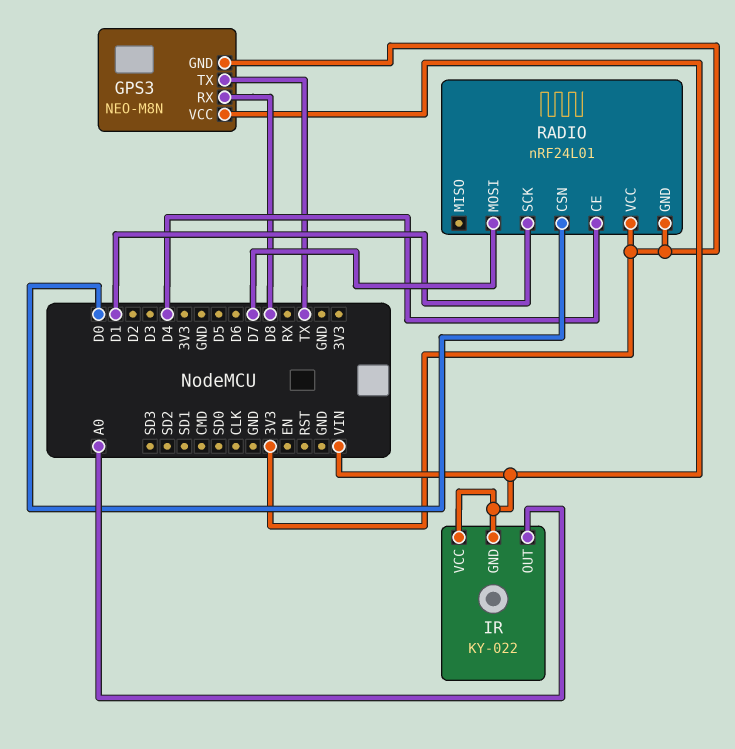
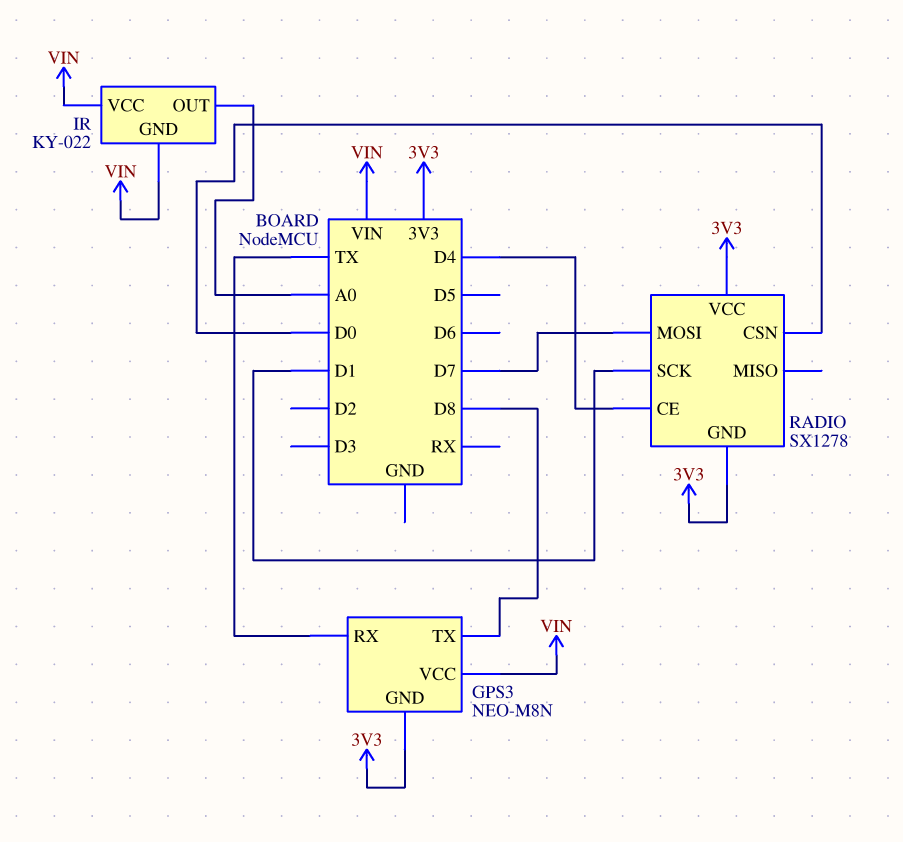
GPS3 pin RX: D8 -> TX
GPS3 pin TX: TX -> D8
RADIO: nRF24L01 -> SX1278

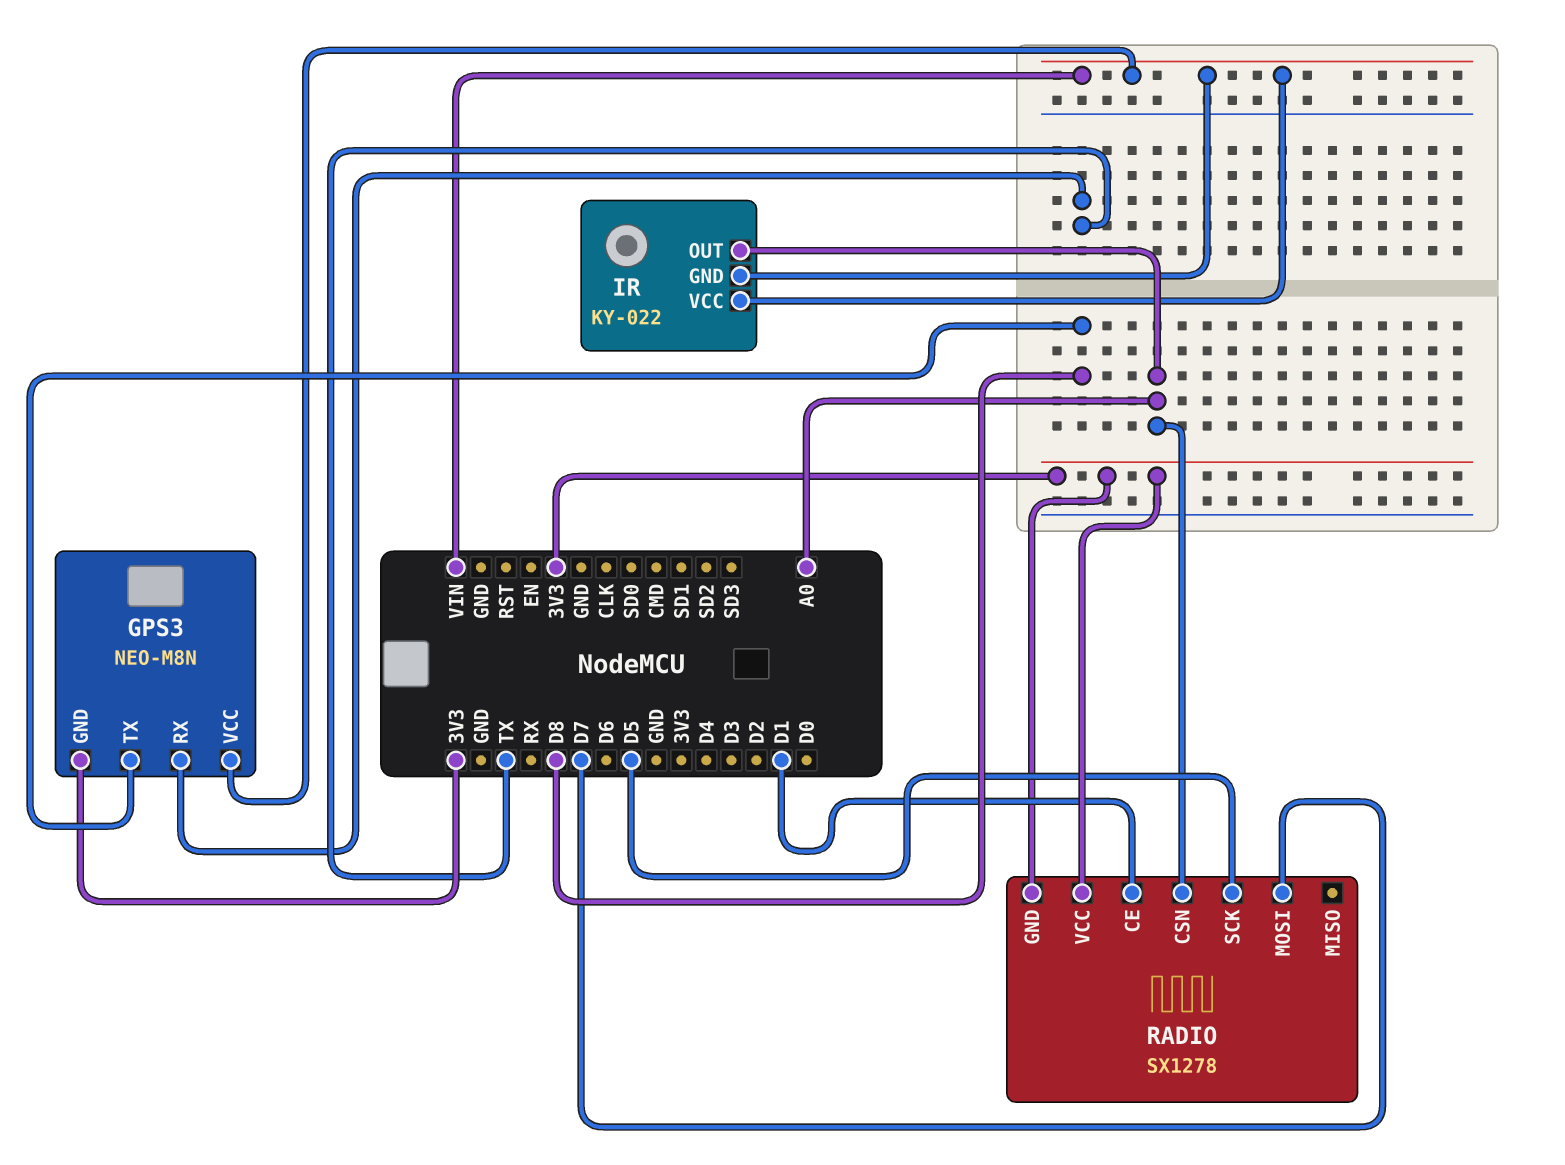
RADIO pin CE: D4 -> D1
RADIO pin CSN: D0 -> A0
RADIO pin SCK: D1 -> D5

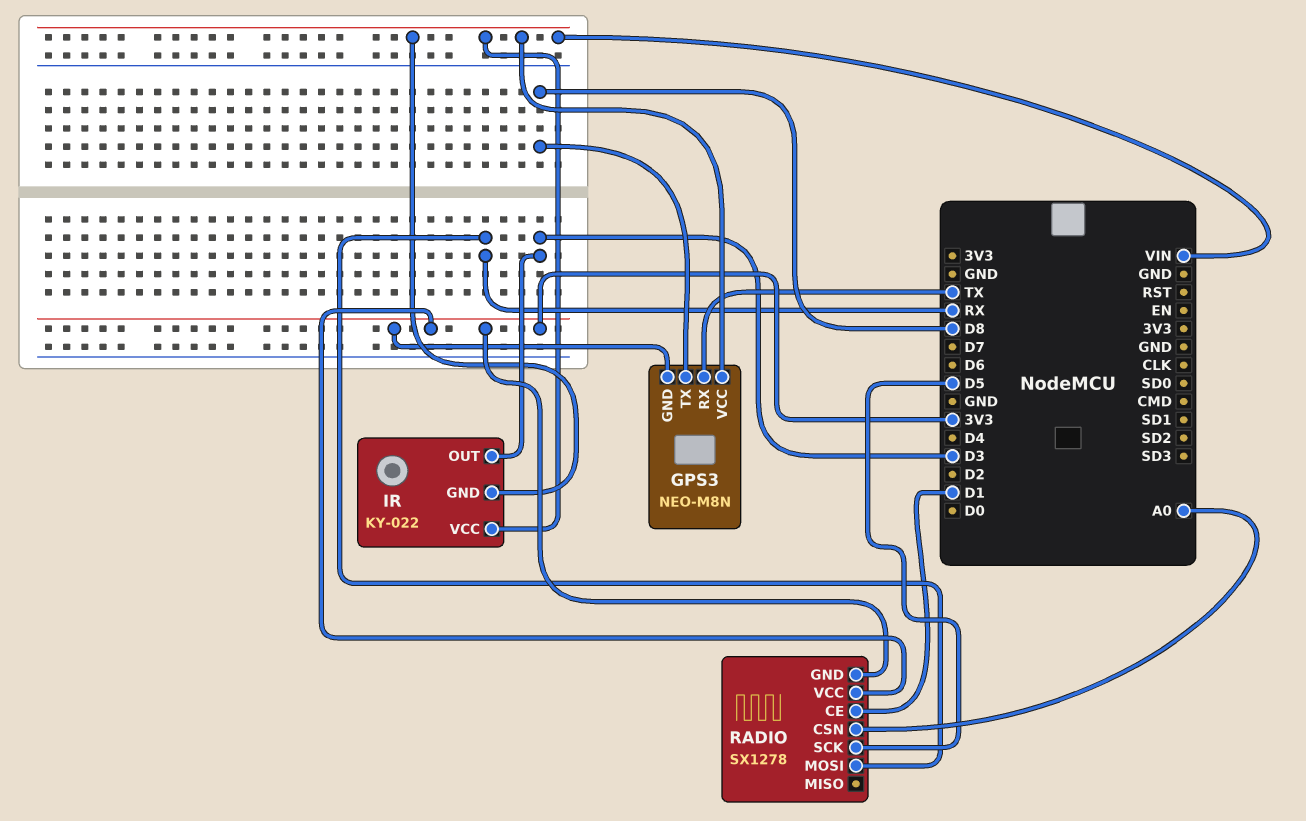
IR pin OUT: A0 -> D3
RADIO pin MOSI: D7 -> RX

